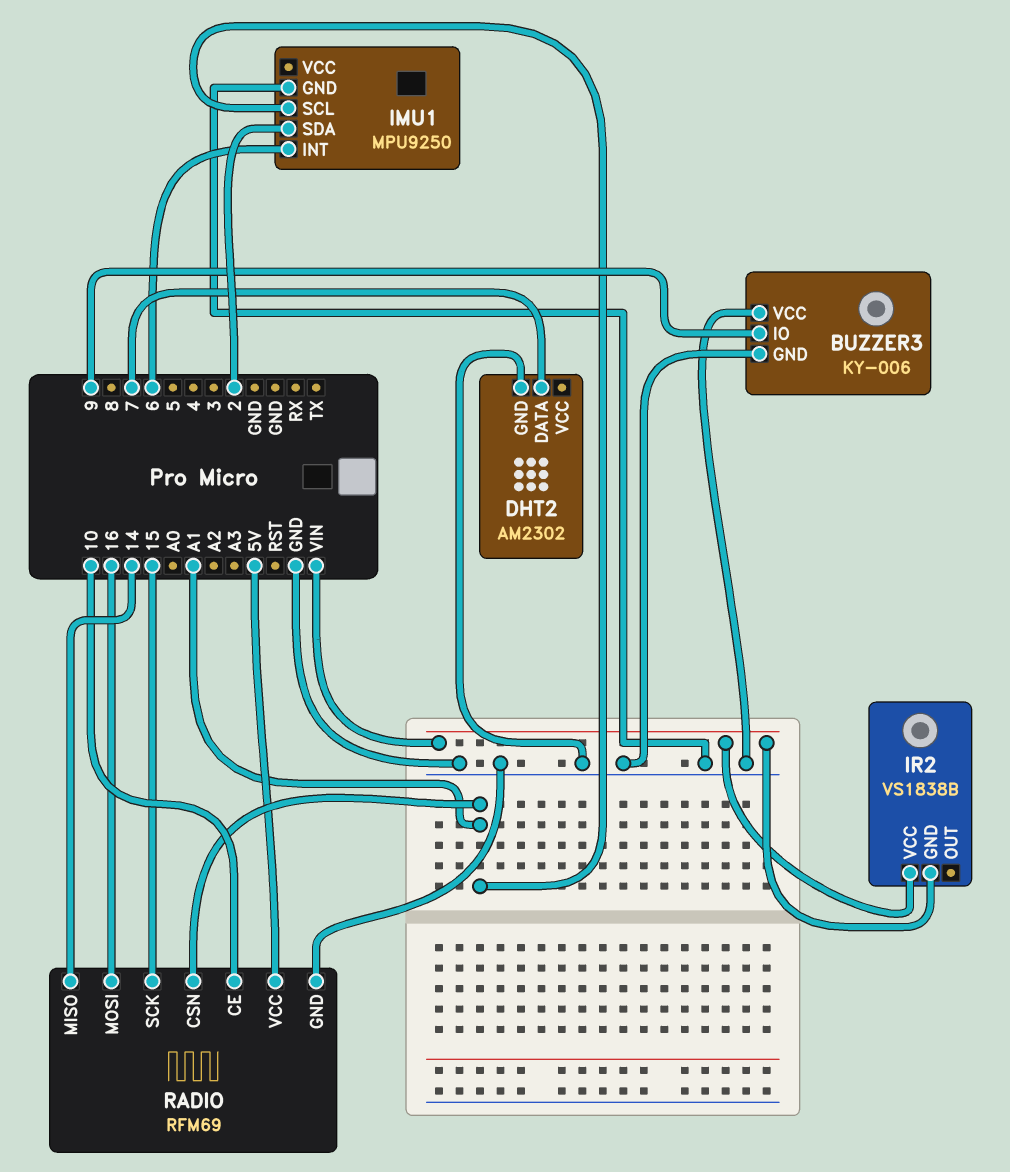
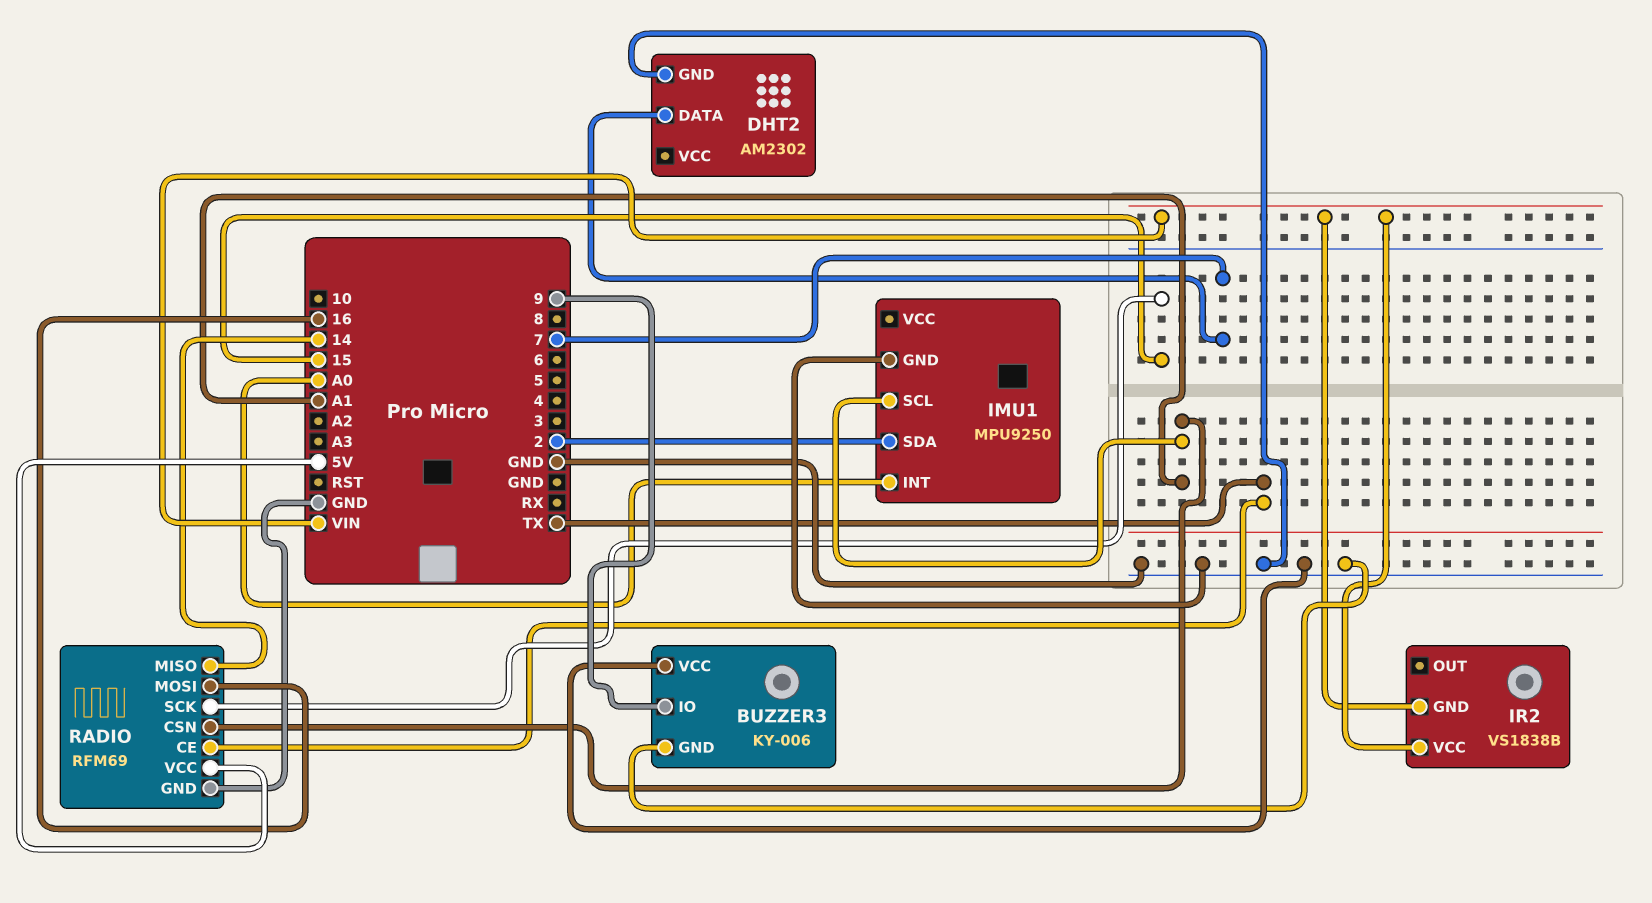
IMU1 pin INT: 6 -> A0
RADIO pin CE: 10 -> TX

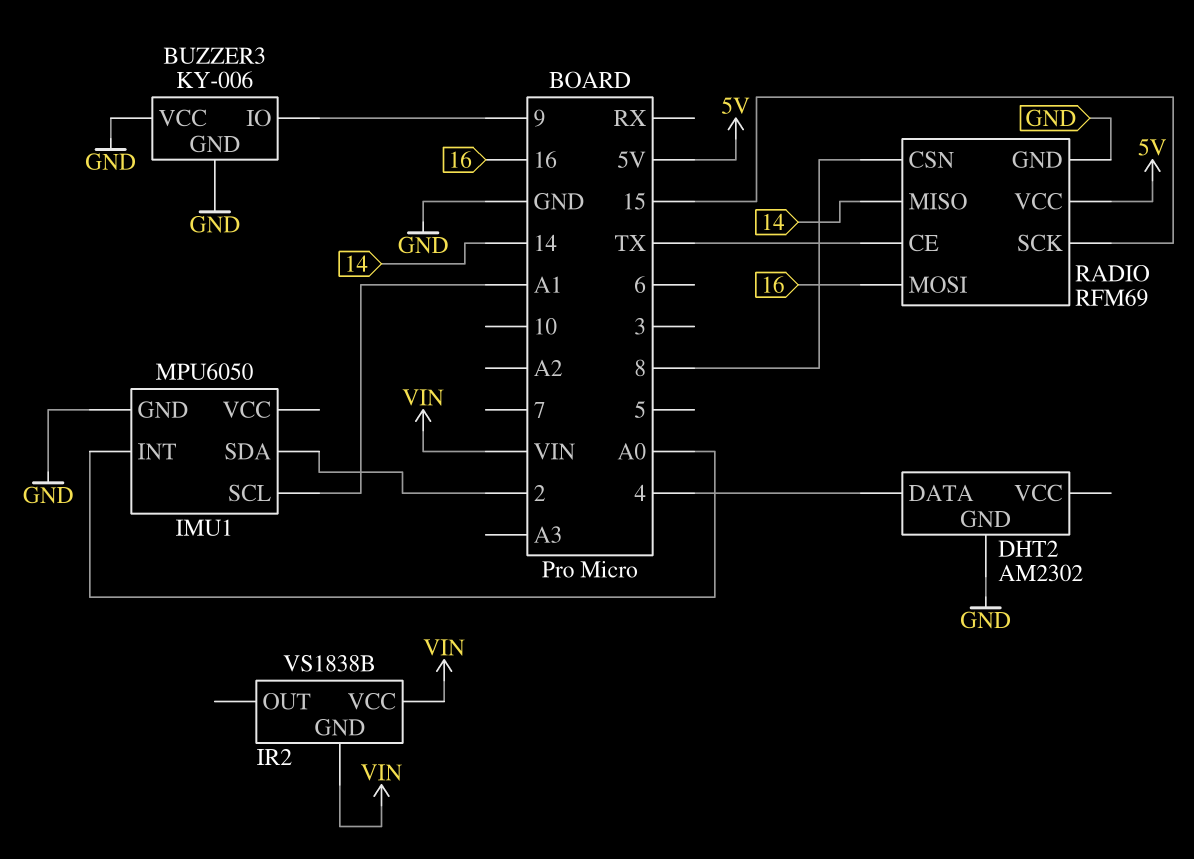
DHT2 pin DATA: 7 -> 4
IMU1: MPU9250 -> MPU6050
RADIO pin CSN: A1 -> 8

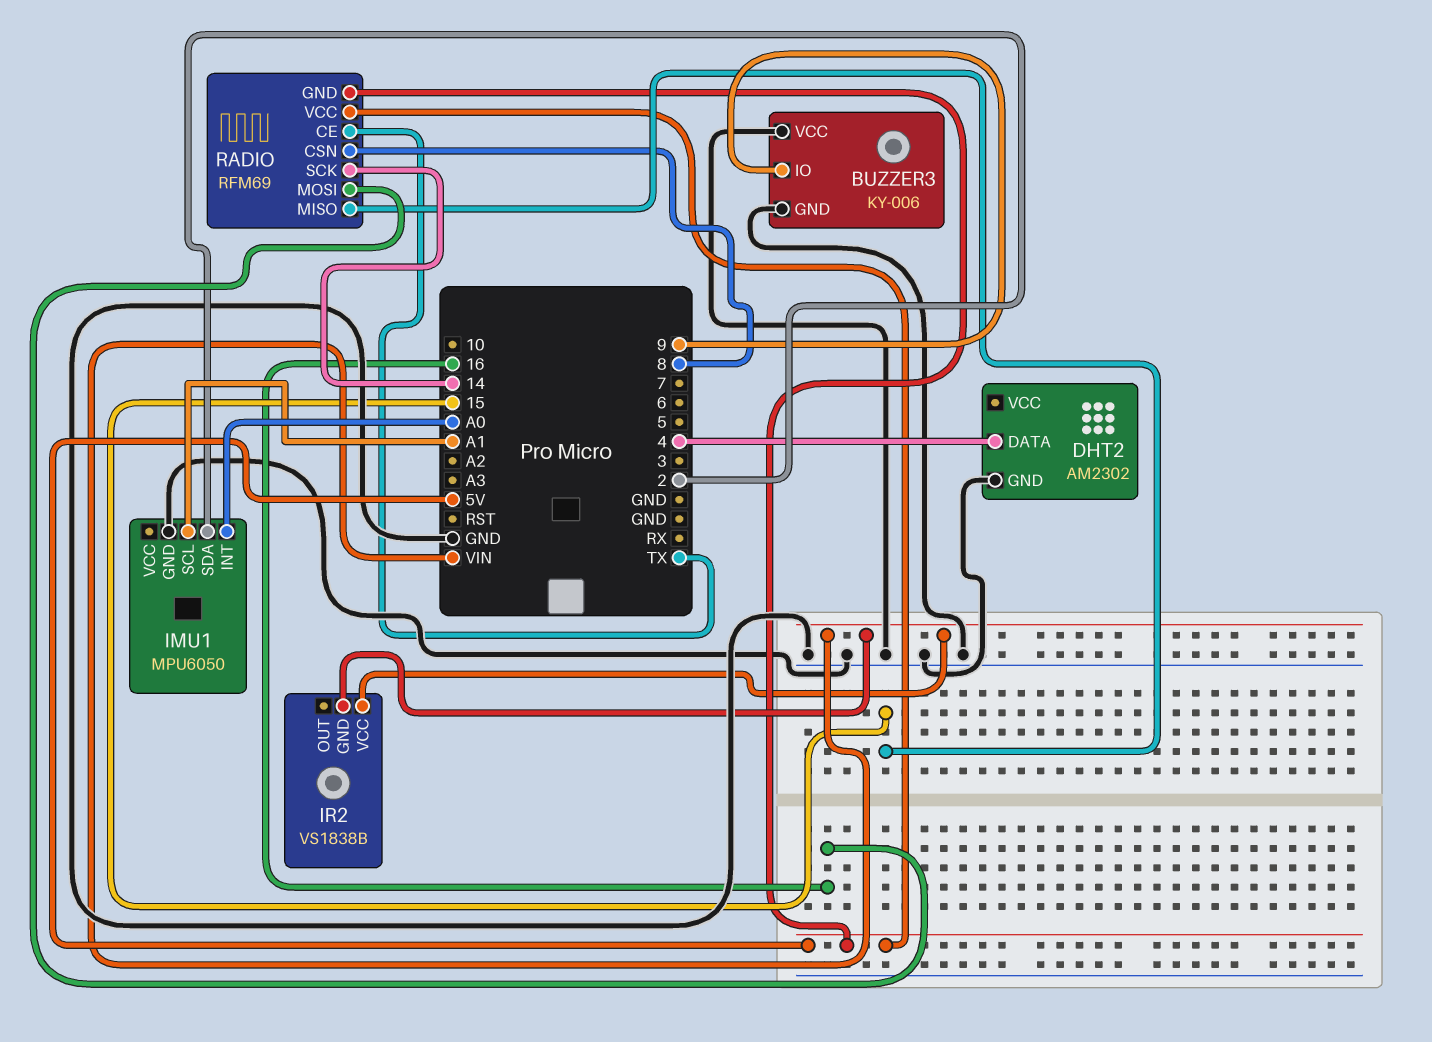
RADIO pin GND: GND -> 5V
RADIO pin MISO: 14 -> 15
RADIO pin SCK: 15 -> 14

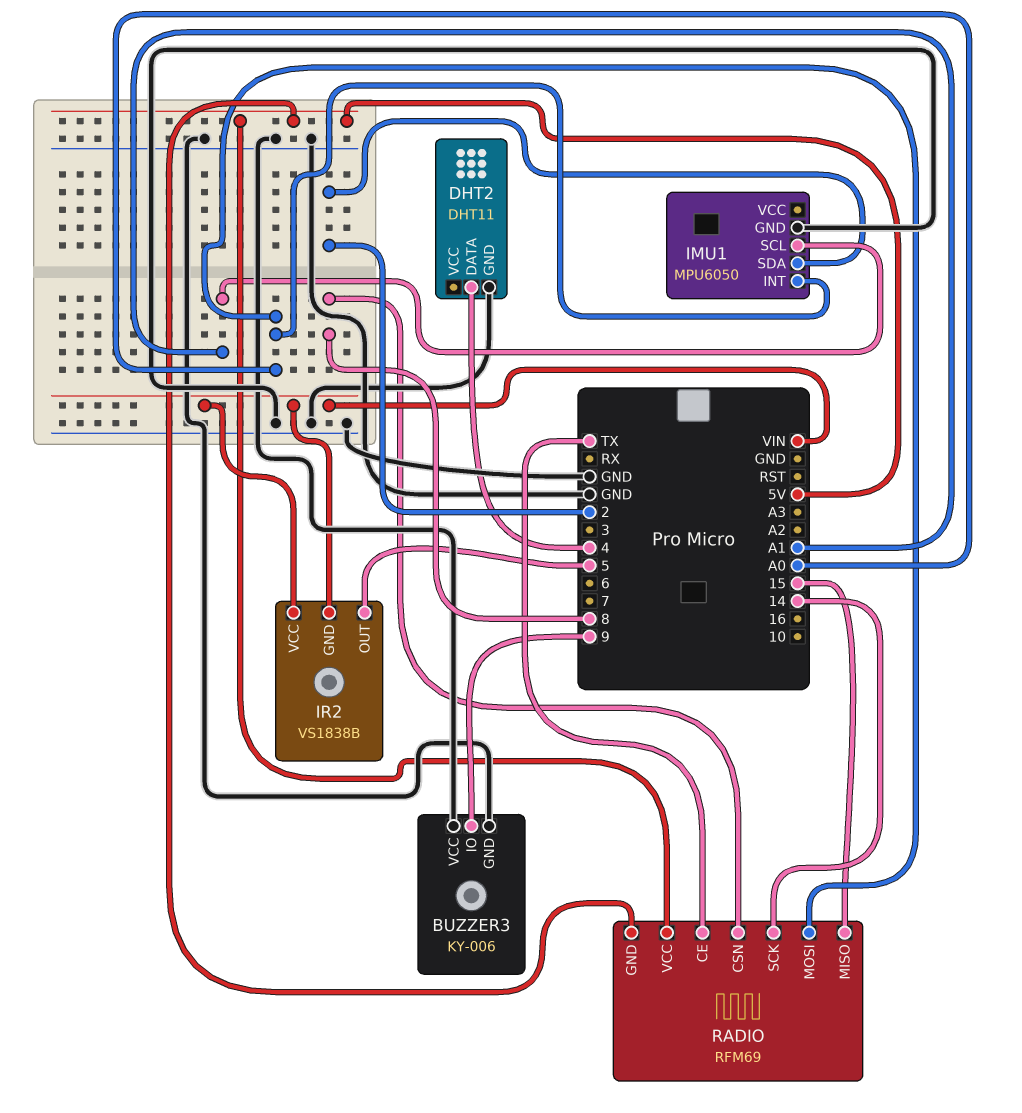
DHT2: AM2302 -> DHT11
IR2 pin OUT: none -> 5
RADIO pin MOSI: 16 -> A0

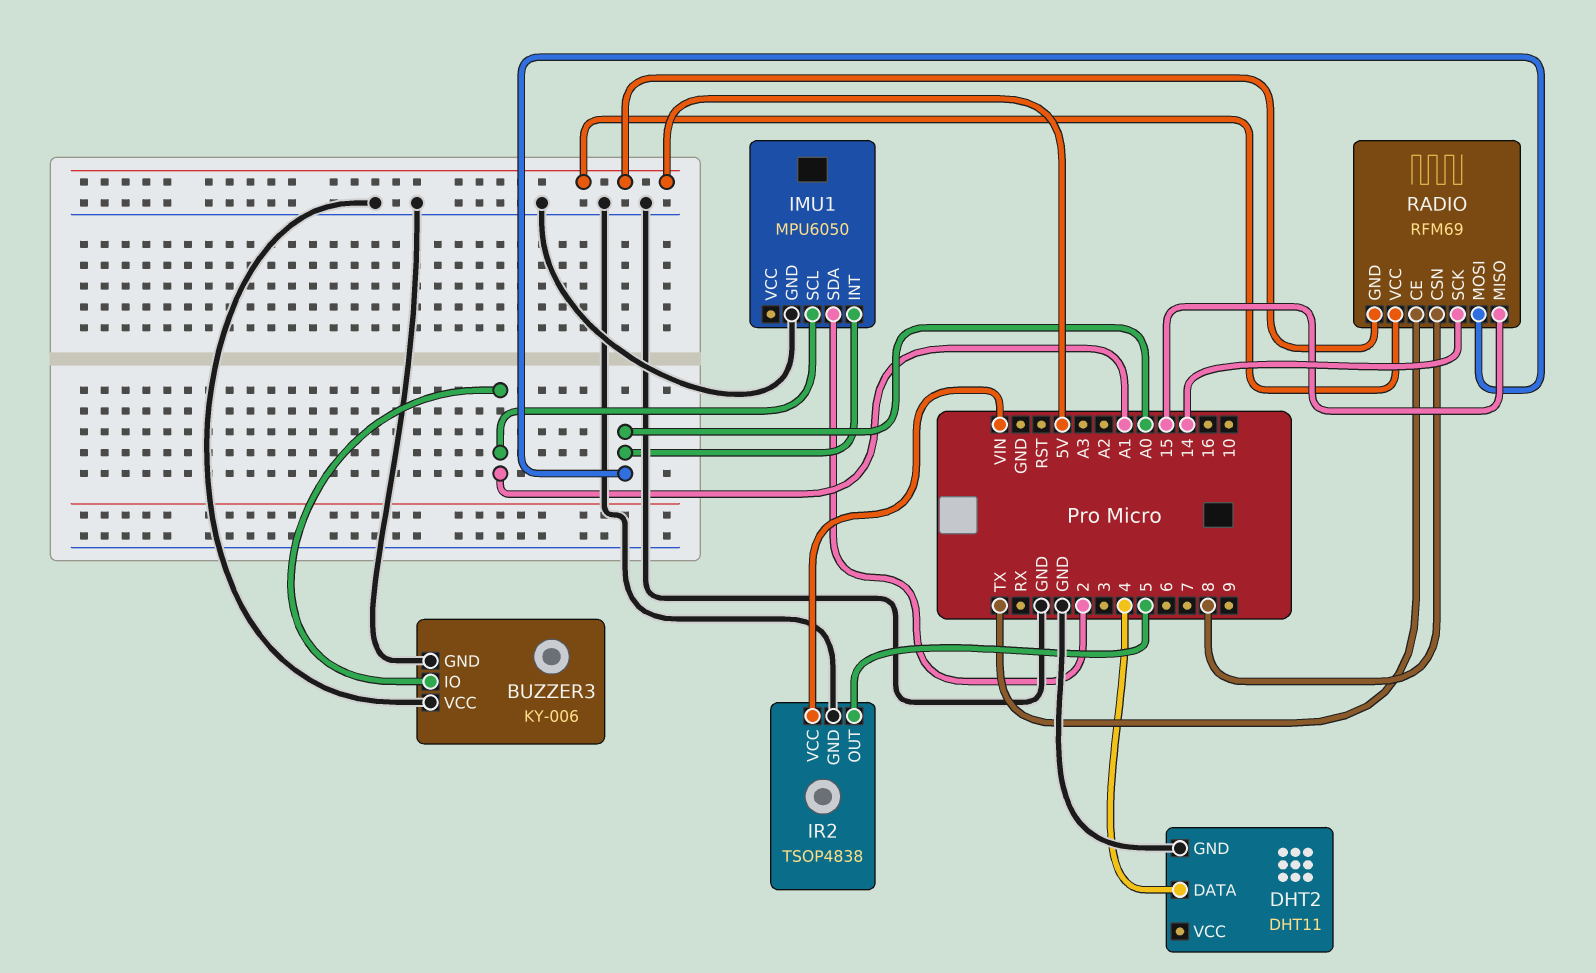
BUZZER3 pin IO: 9 -> A1
IR2: VS1838B -> TSOP4838
IR2 pin GND: VIN -> GND

